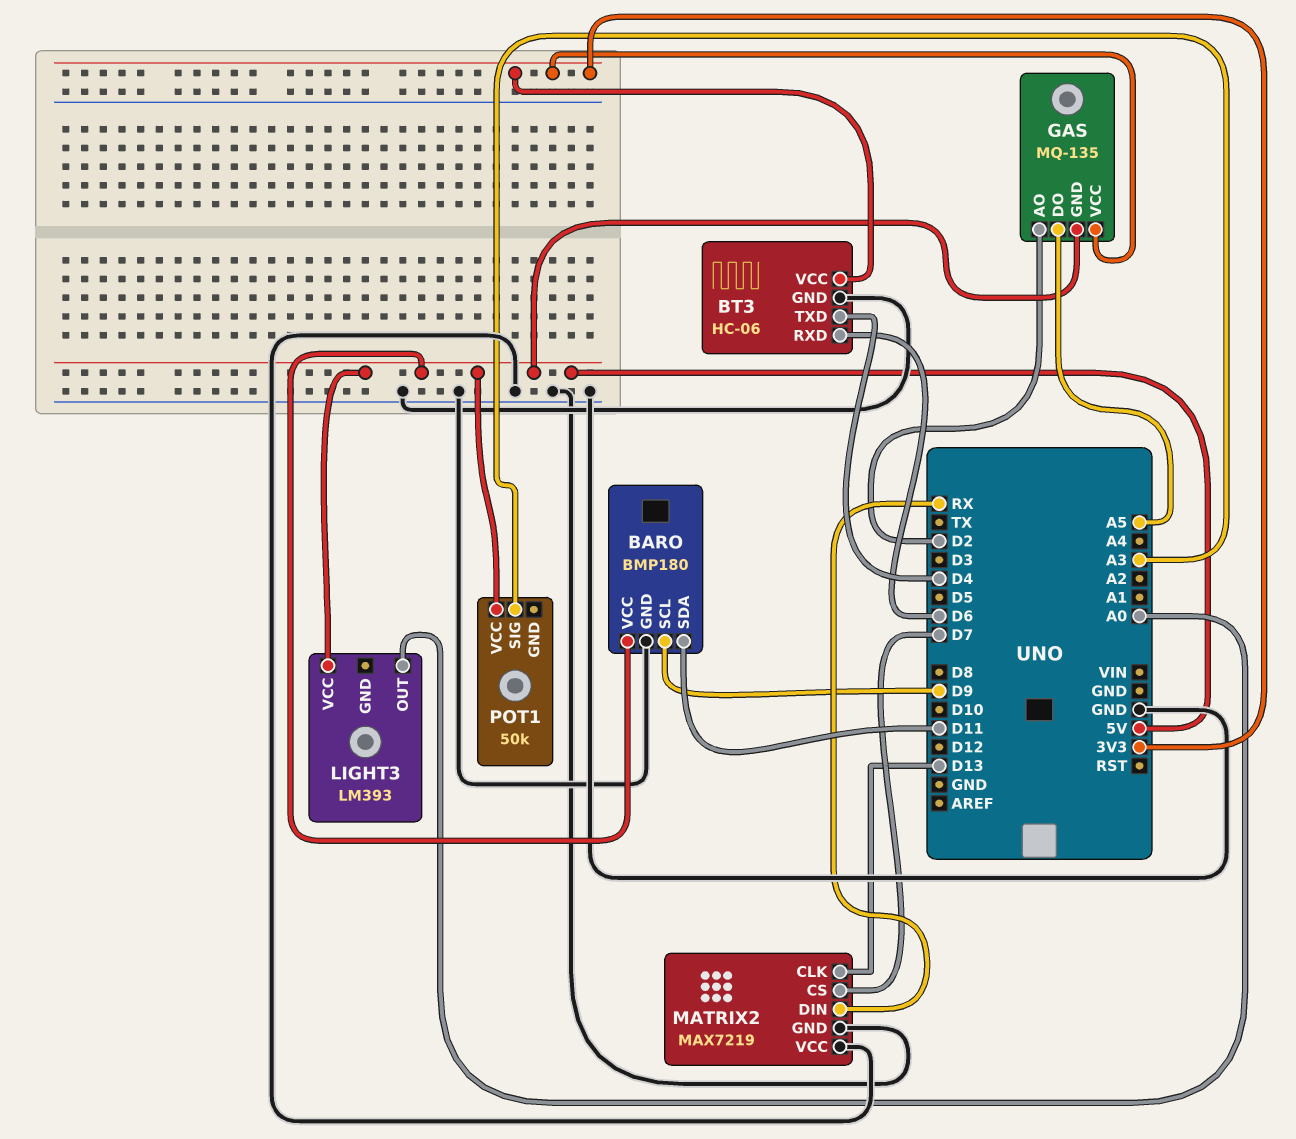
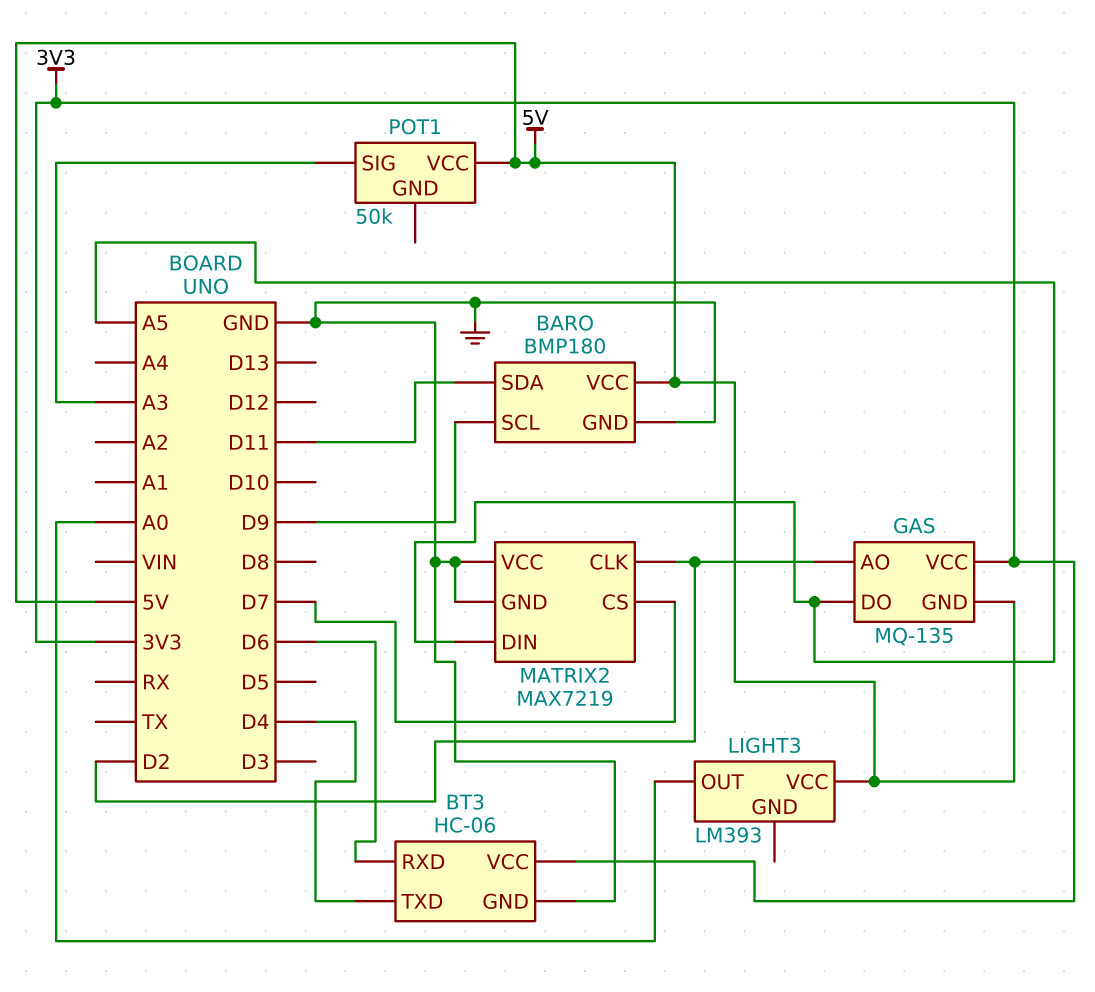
MATRIX2 pin CLK: D13 -> D2
MATRIX2 pin DIN: RX -> A5

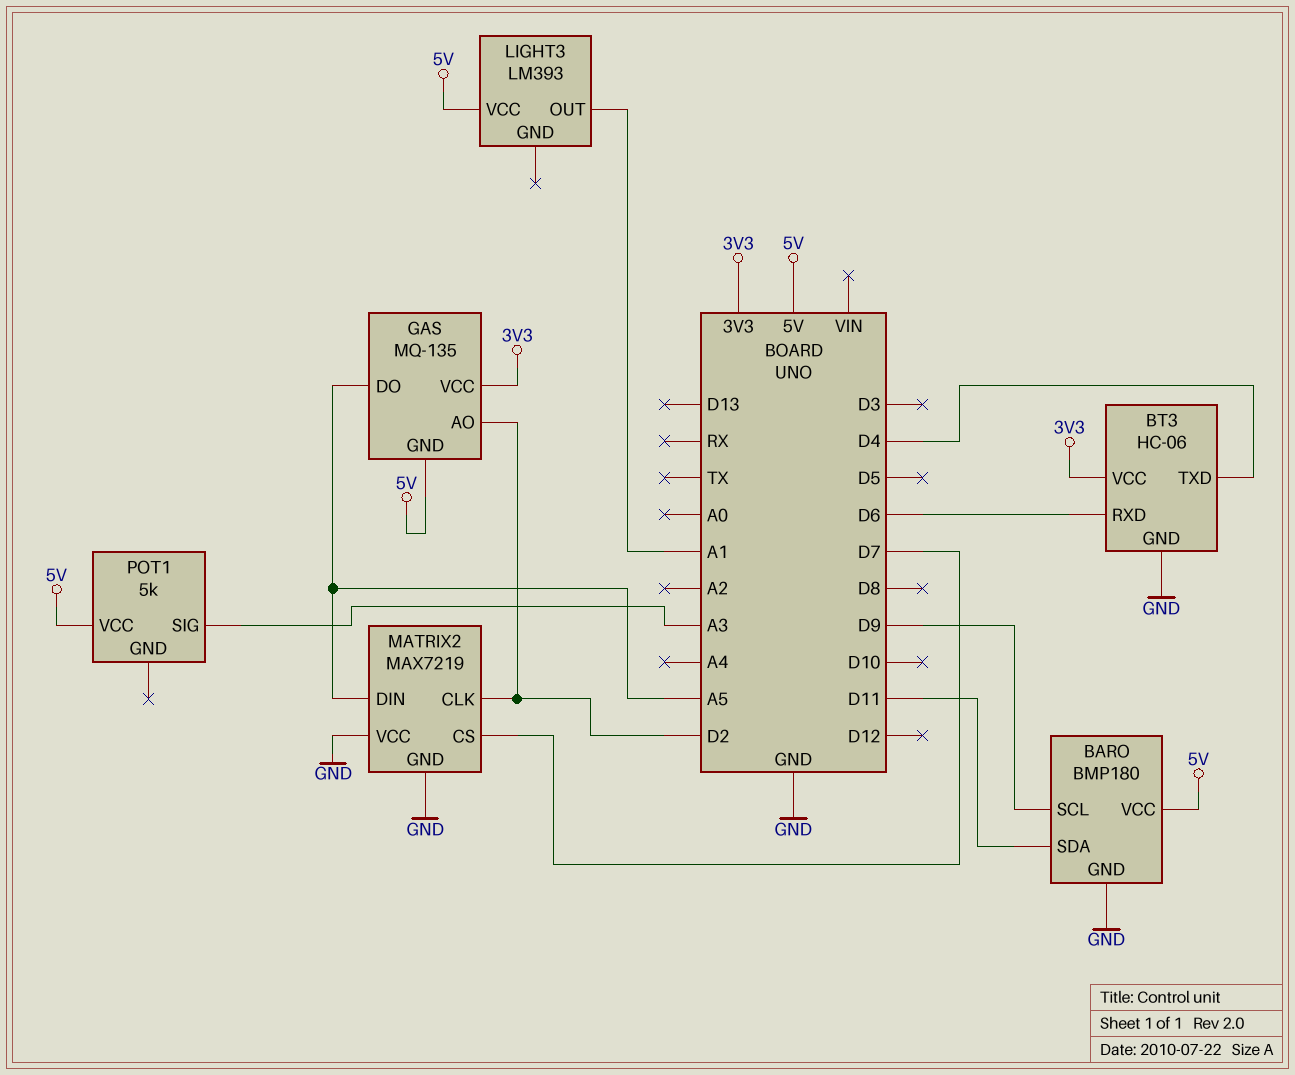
LIGHT3 pin OUT: A0 -> A1
POT1: 50k -> 5k

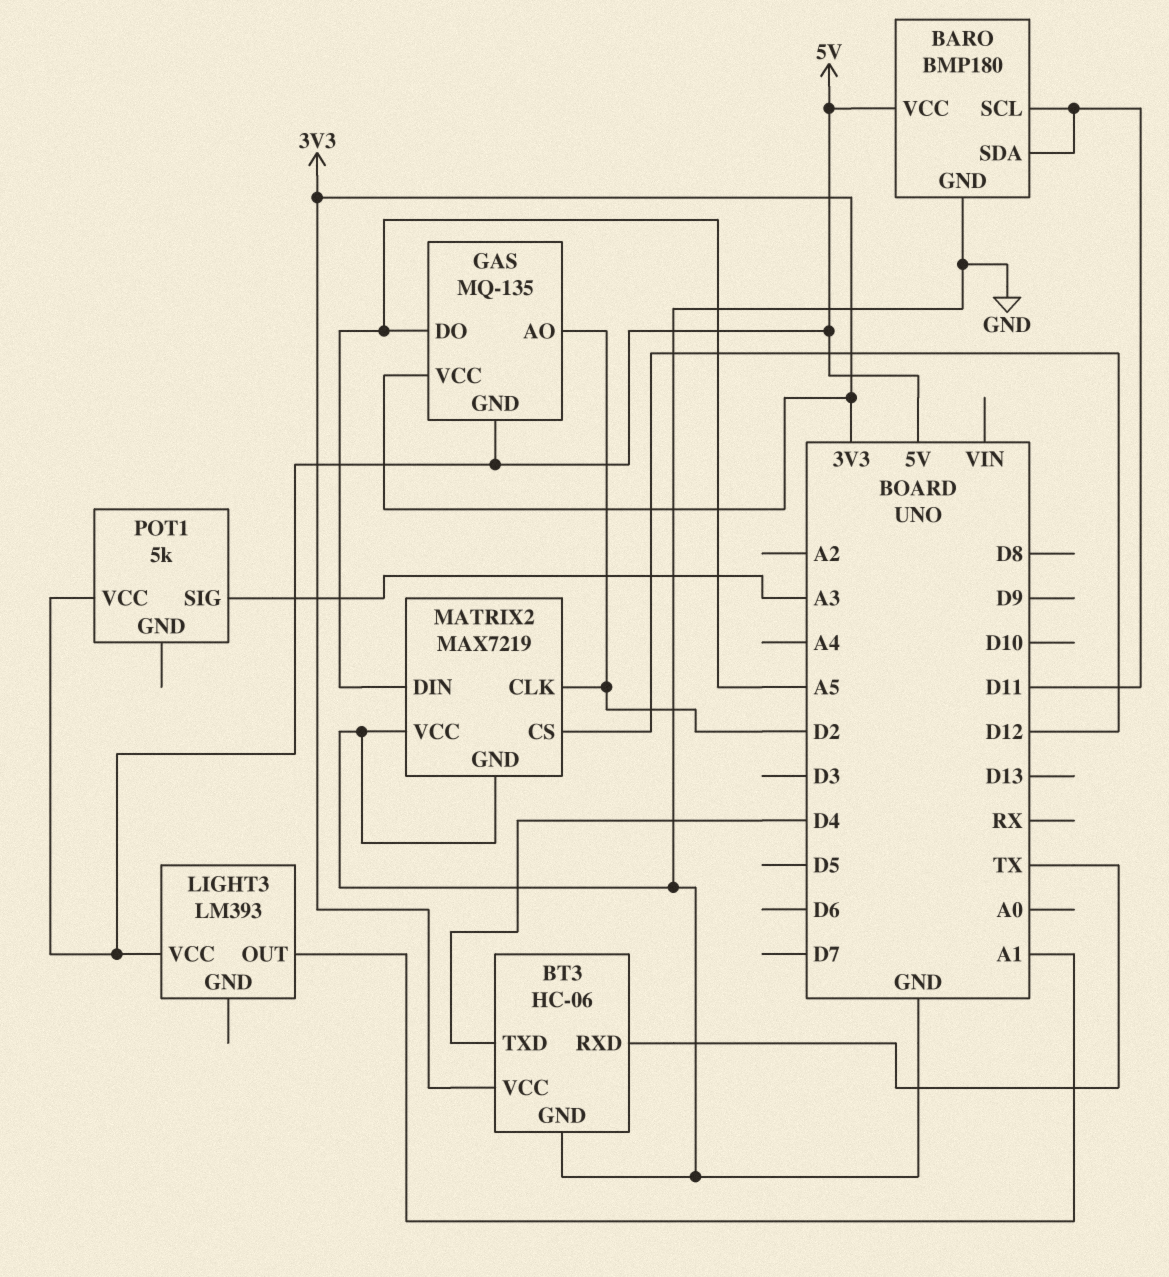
BARO pin SCL: D9 -> D11
BT3 pin RXD: D6 -> TX
MATRIX2 pin CS: D7 -> D12

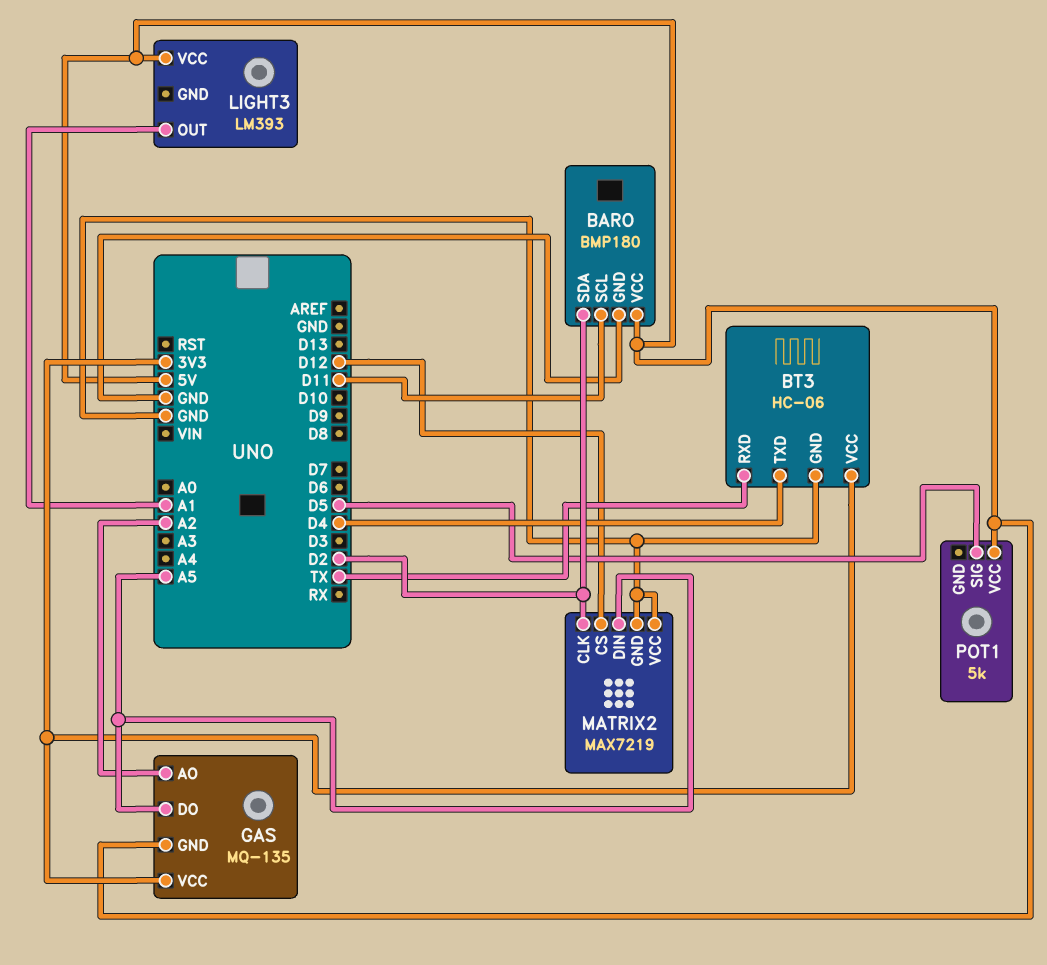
BARO pin SDA: D11 -> D2
GAS pin AO: D2 -> A2
POT1 pin SIG: A3 -> D5

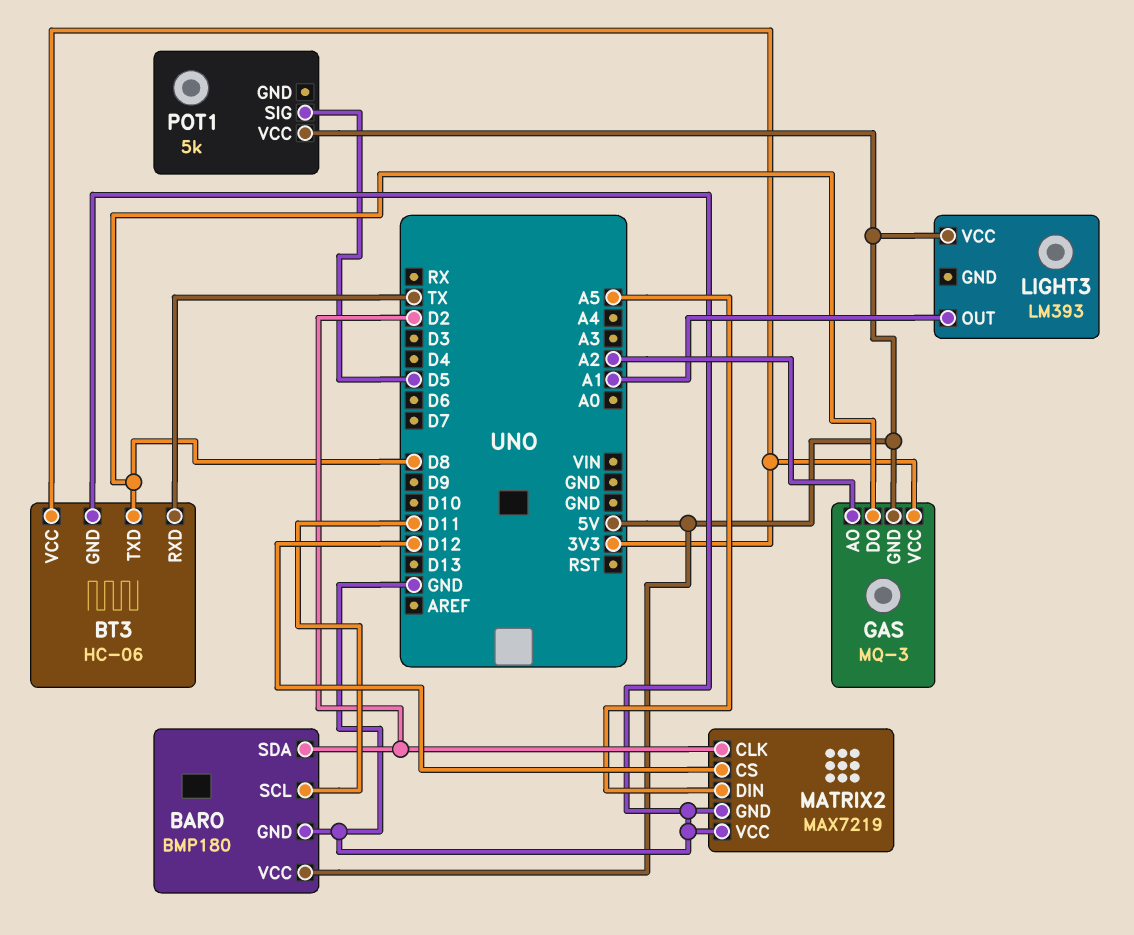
BT3 pin TXD: D4 -> D8
GAS: MQ-135 -> MQ-3
GAS pin DO: A5 -> D8

